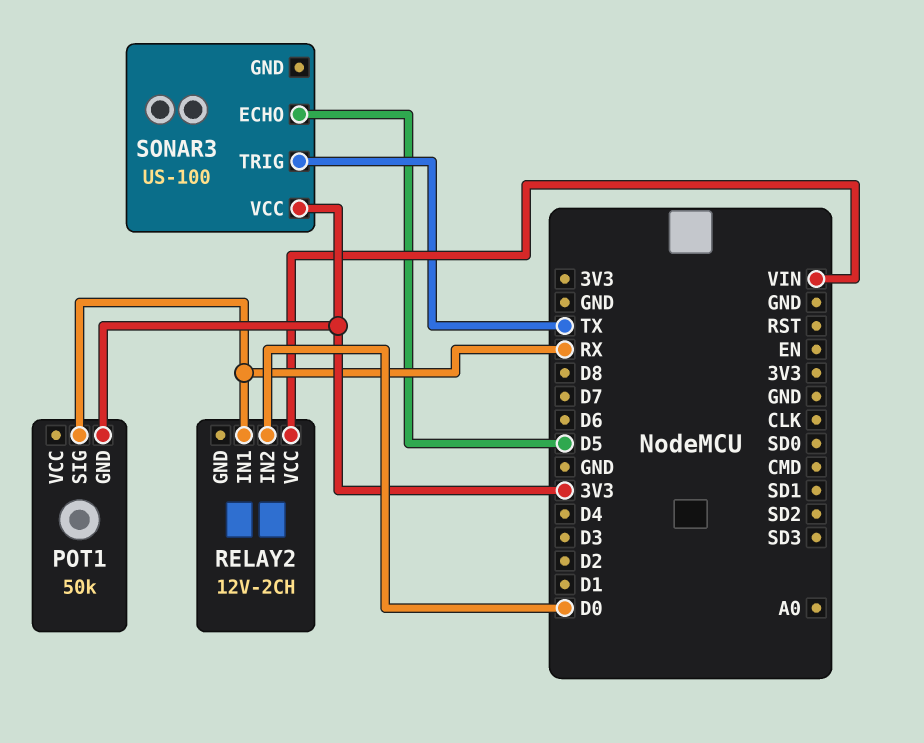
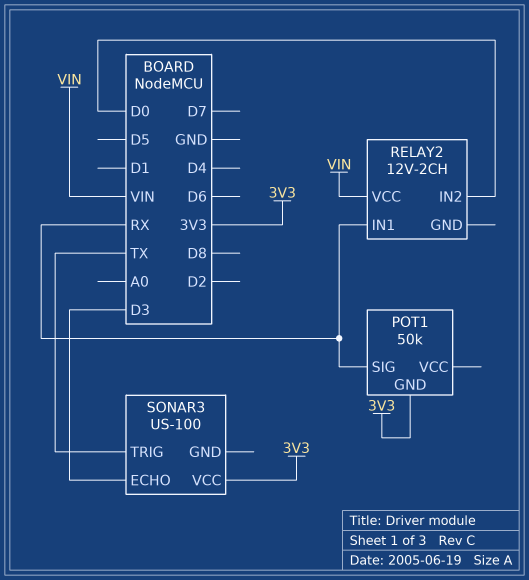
SONAR3 pin ECHO: D5 -> D3

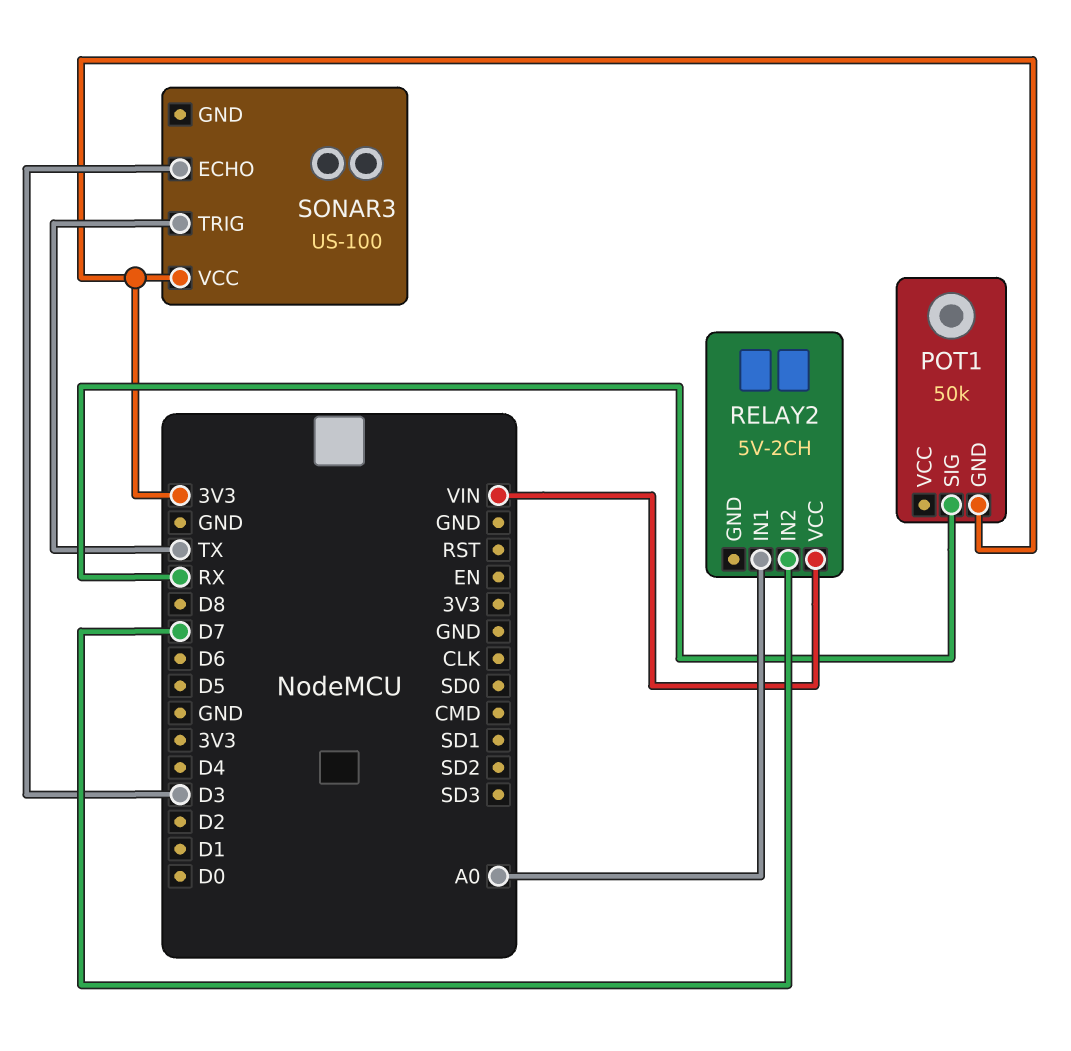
RELAY2: 12V-2CH -> 5V-2CH
RELAY2 pin IN1: RX -> A0
RELAY2 pin IN2: D0 -> D7

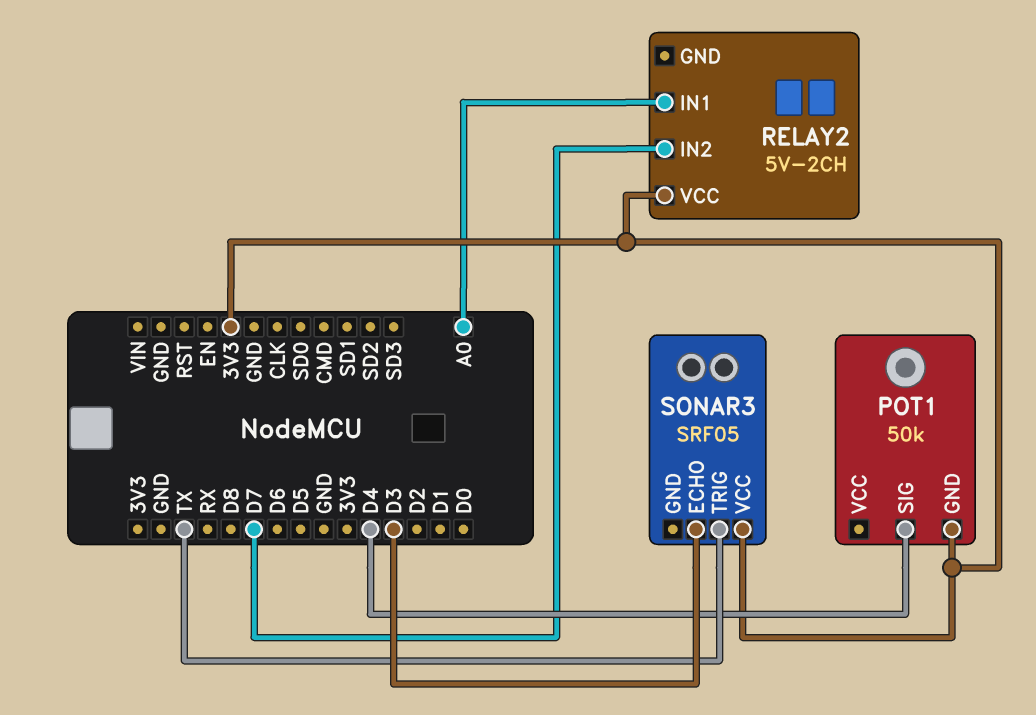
POT1 pin SIG: RX -> D4
RELAY2 pin VCC: VIN -> 3V3
SONAR3: US-100 -> SRF05

